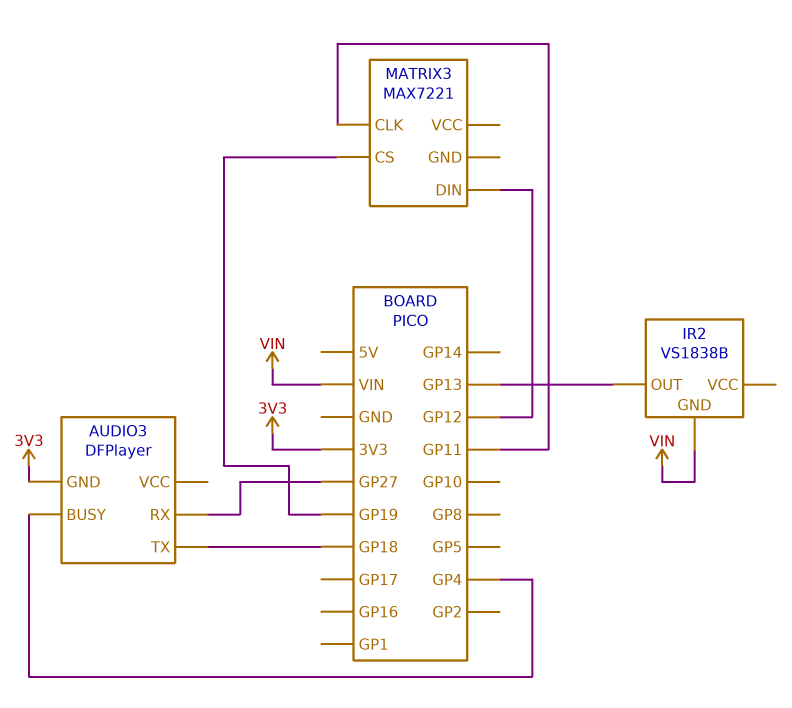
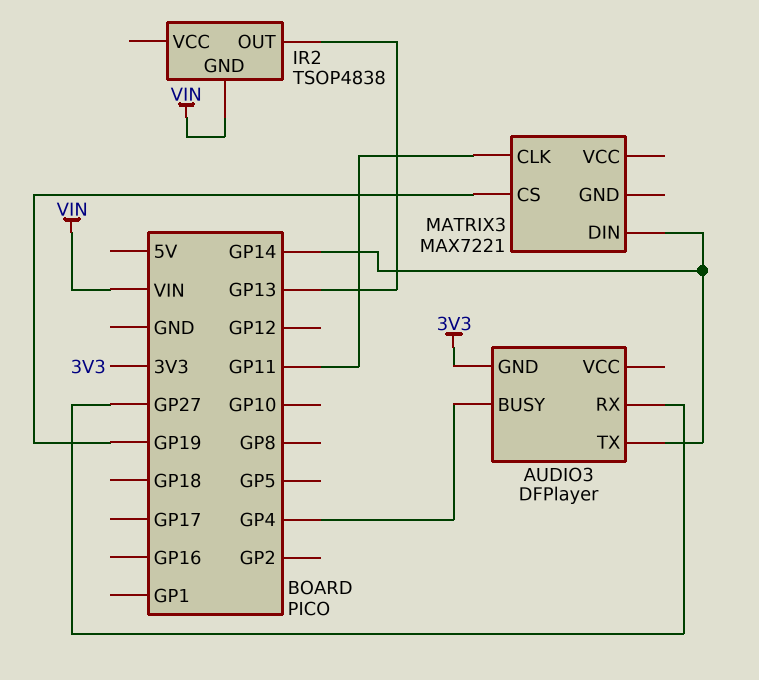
AUDIO3 pin TX: GP18 -> GP14
IR2: VS1838B -> TSOP4838
MATRIX3 pin DIN: GP12 -> GP14

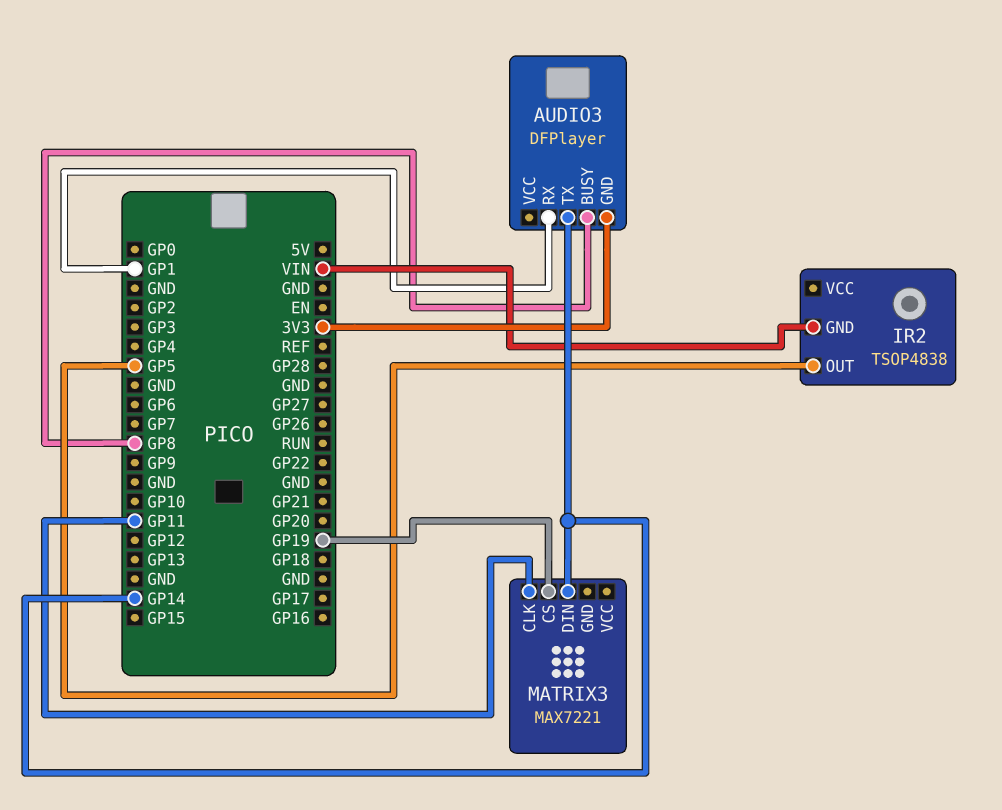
AUDIO3 pin BUSY: GP4 -> GP8
AUDIO3 pin RX: GP27 -> GP1
IR2 pin OUT: GP13 -> GP5

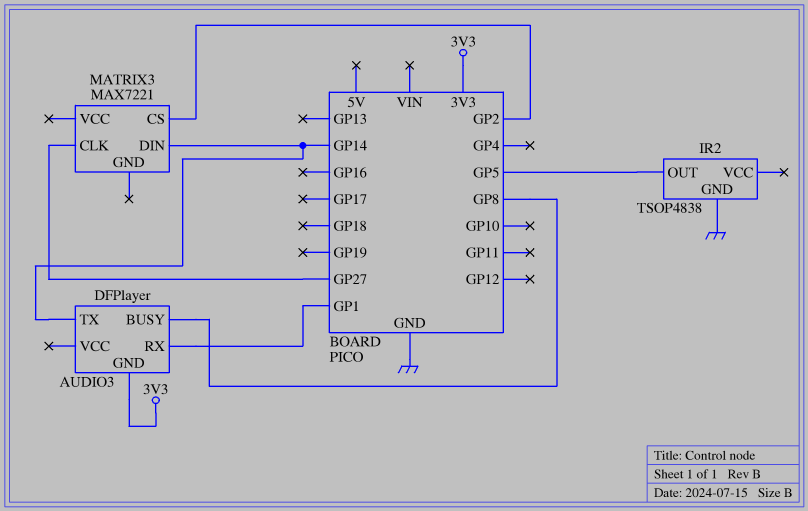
IR2 pin GND: VIN -> GND
MATRIX3 pin CLK: GP11 -> GP27
MATRIX3 pin CS: GP19 -> GP2

